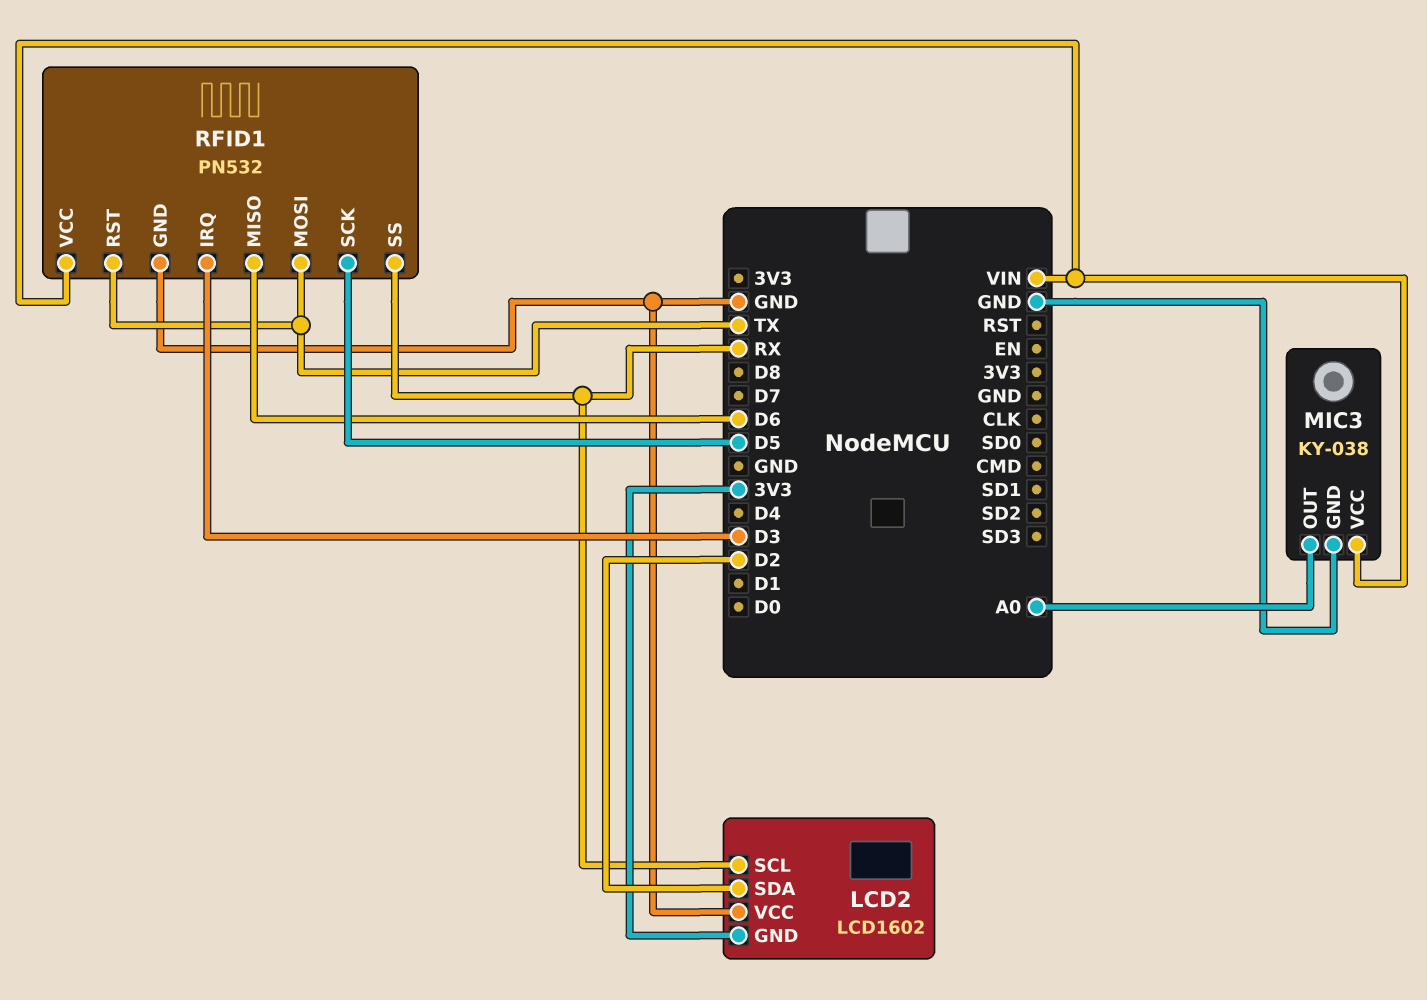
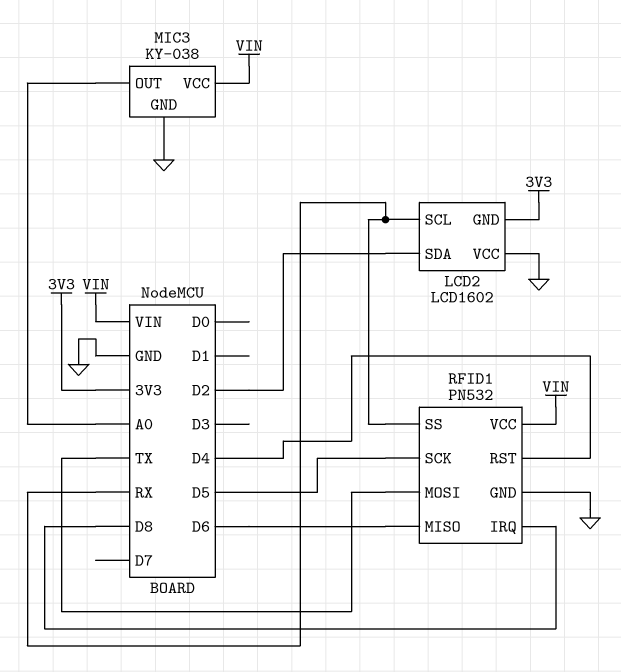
RFID1 pin IRQ: D3 -> D8
RFID1 pin RST: TX -> D4

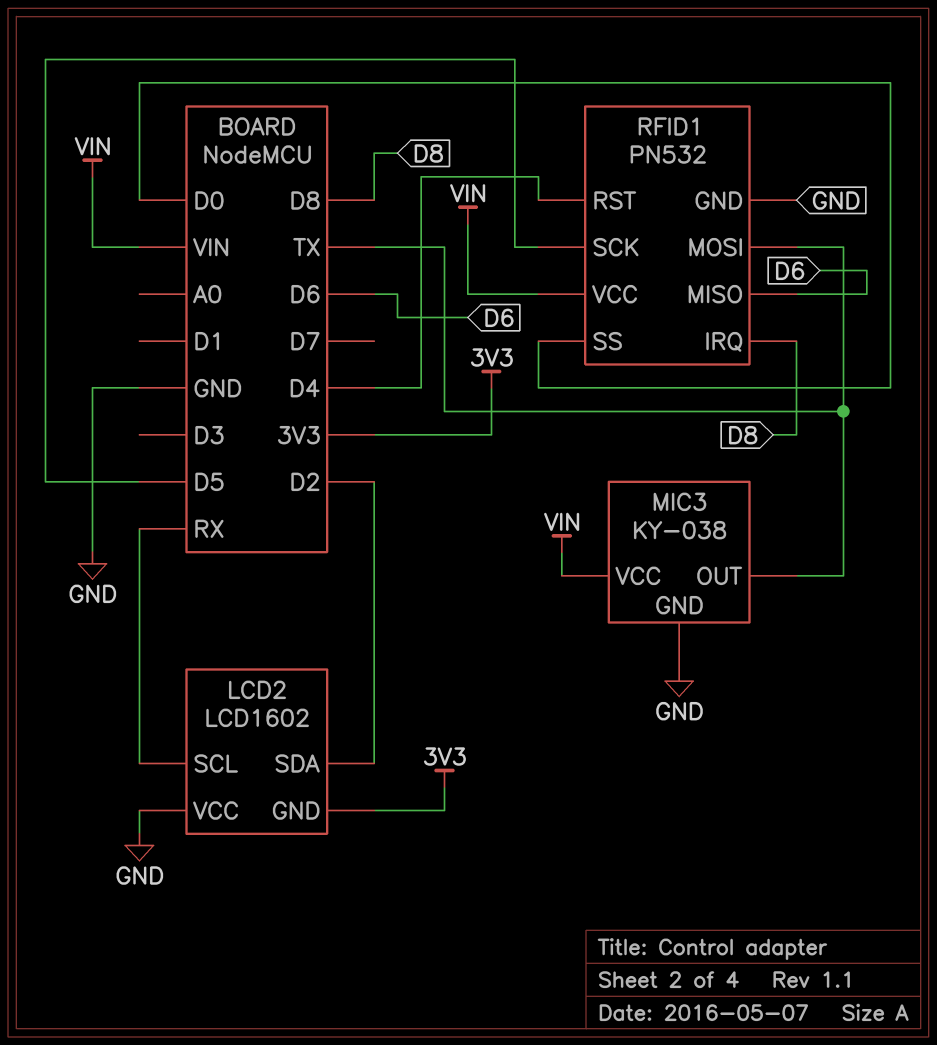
MIC3 pin OUT: A0 -> TX
RFID1 pin SS: RX -> D0

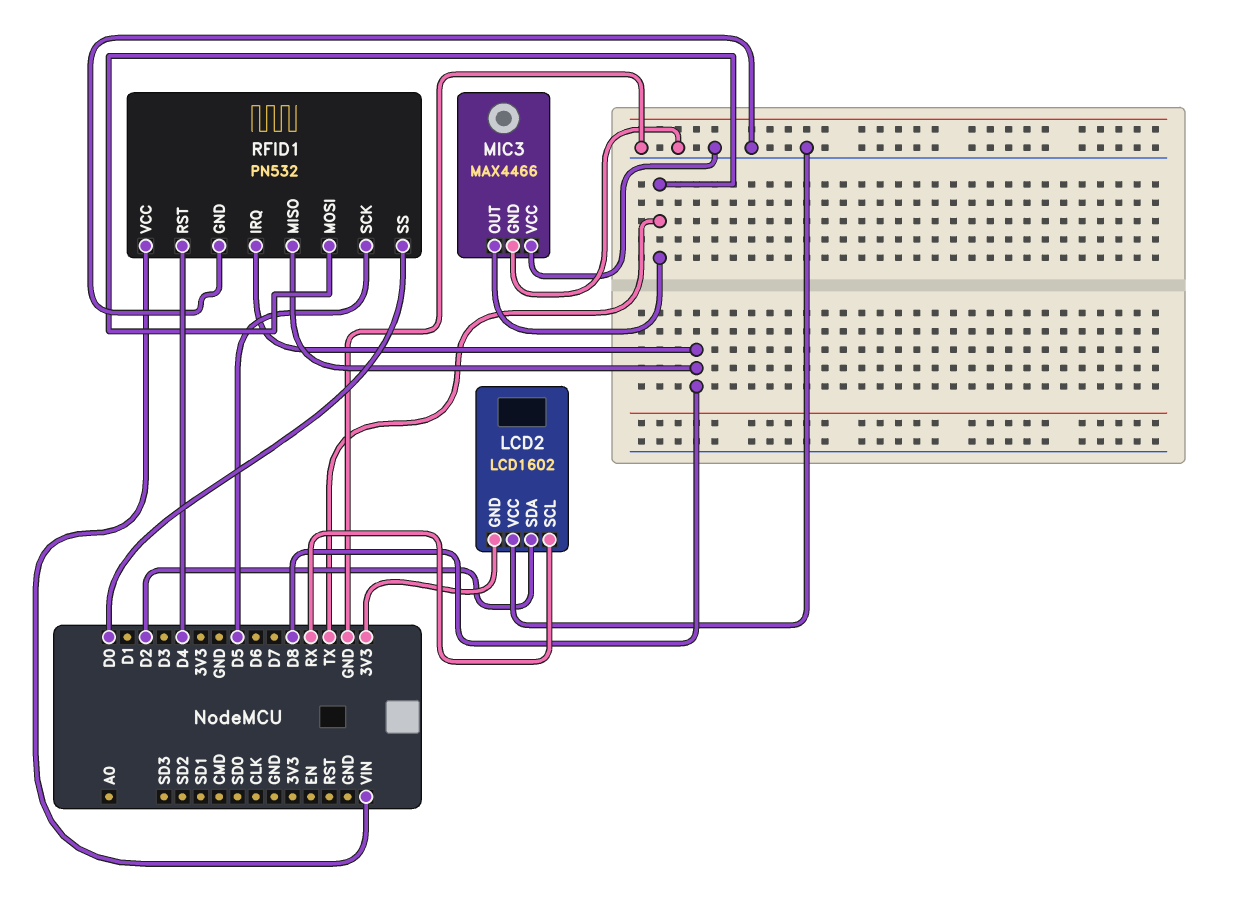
MIC3: KY-038 -> MAX4466
MIC3 pin VCC: VIN -> GND
RFID1 pin MISO: D6 -> D8

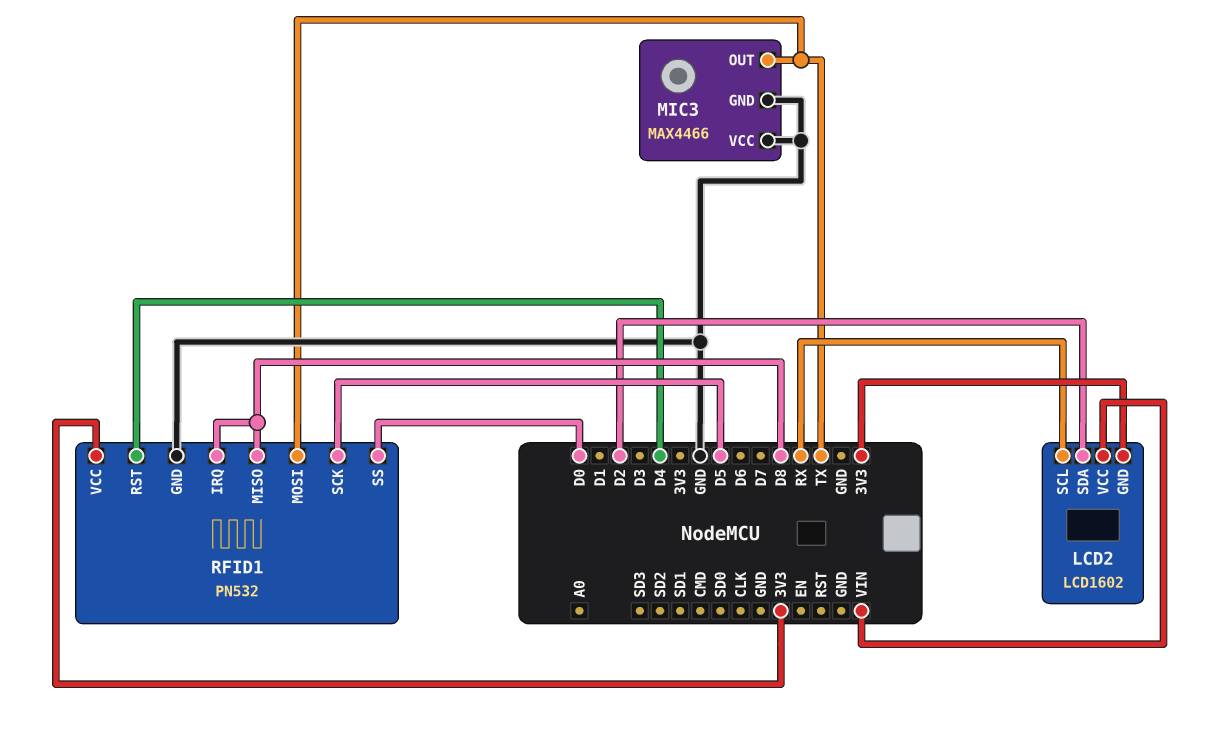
LCD2 pin VCC: GND -> VIN
RFID1 pin VCC: VIN -> 3V3

